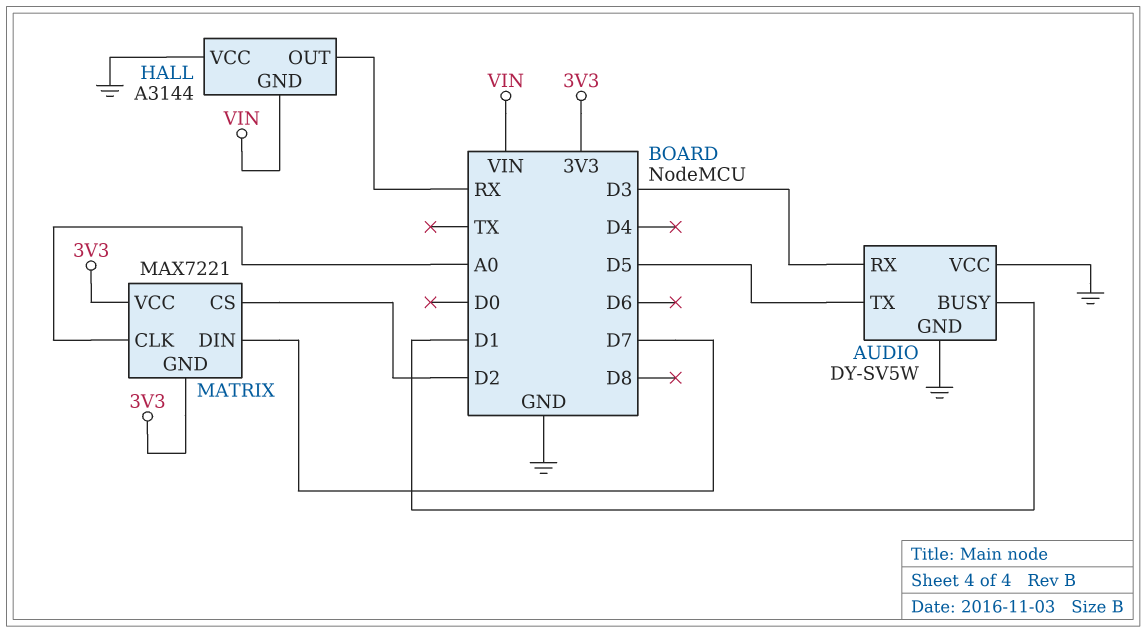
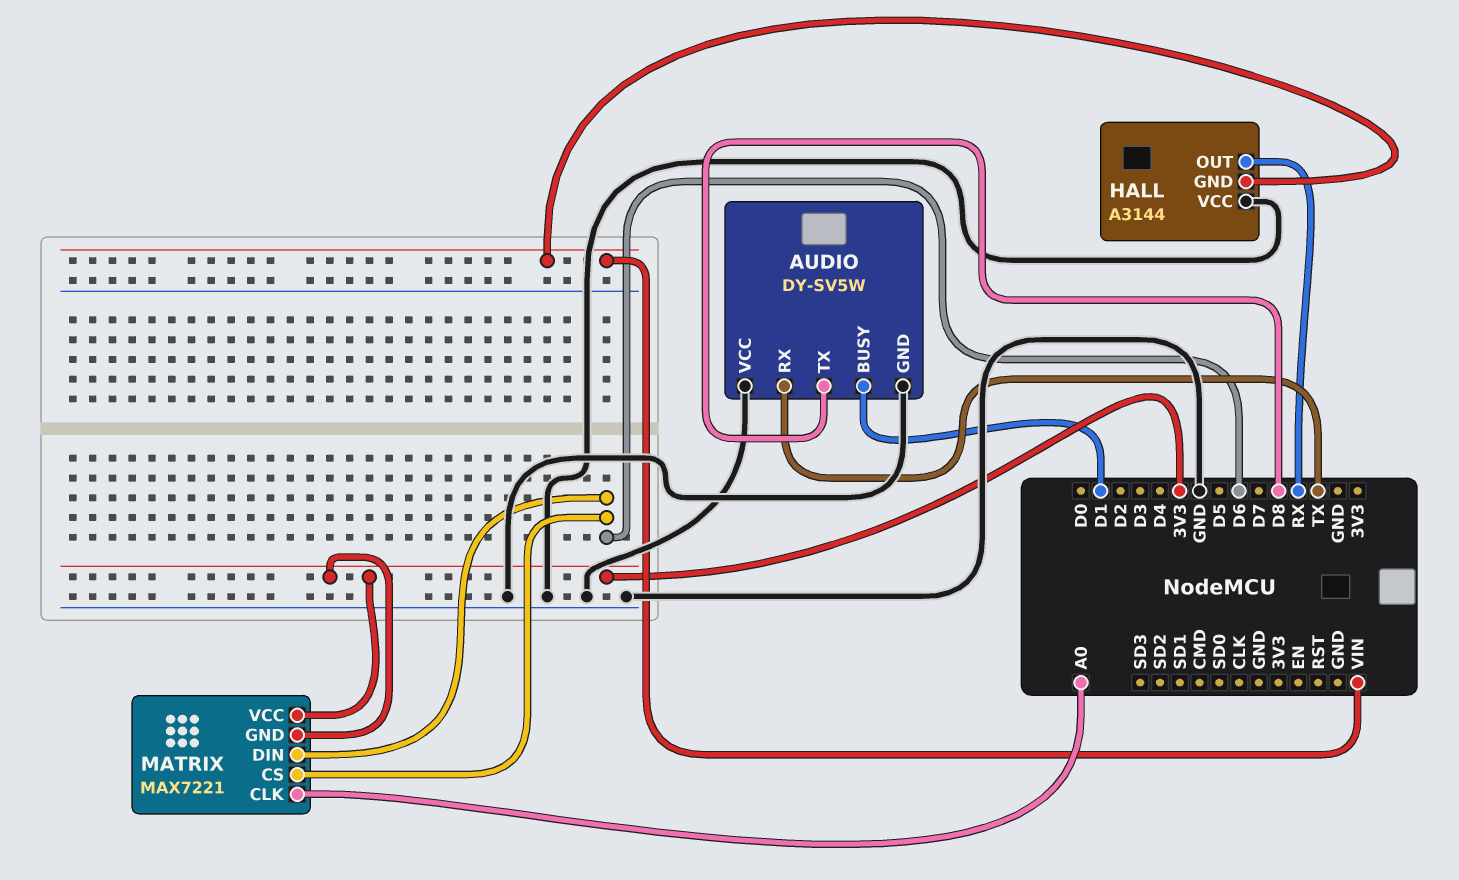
AUDIO pin RX: D3 -> TX
AUDIO pin TX: D5 -> D8
MATRIX pin CS: D2 -> D6
MATRIX pin DIN: D7 -> D6

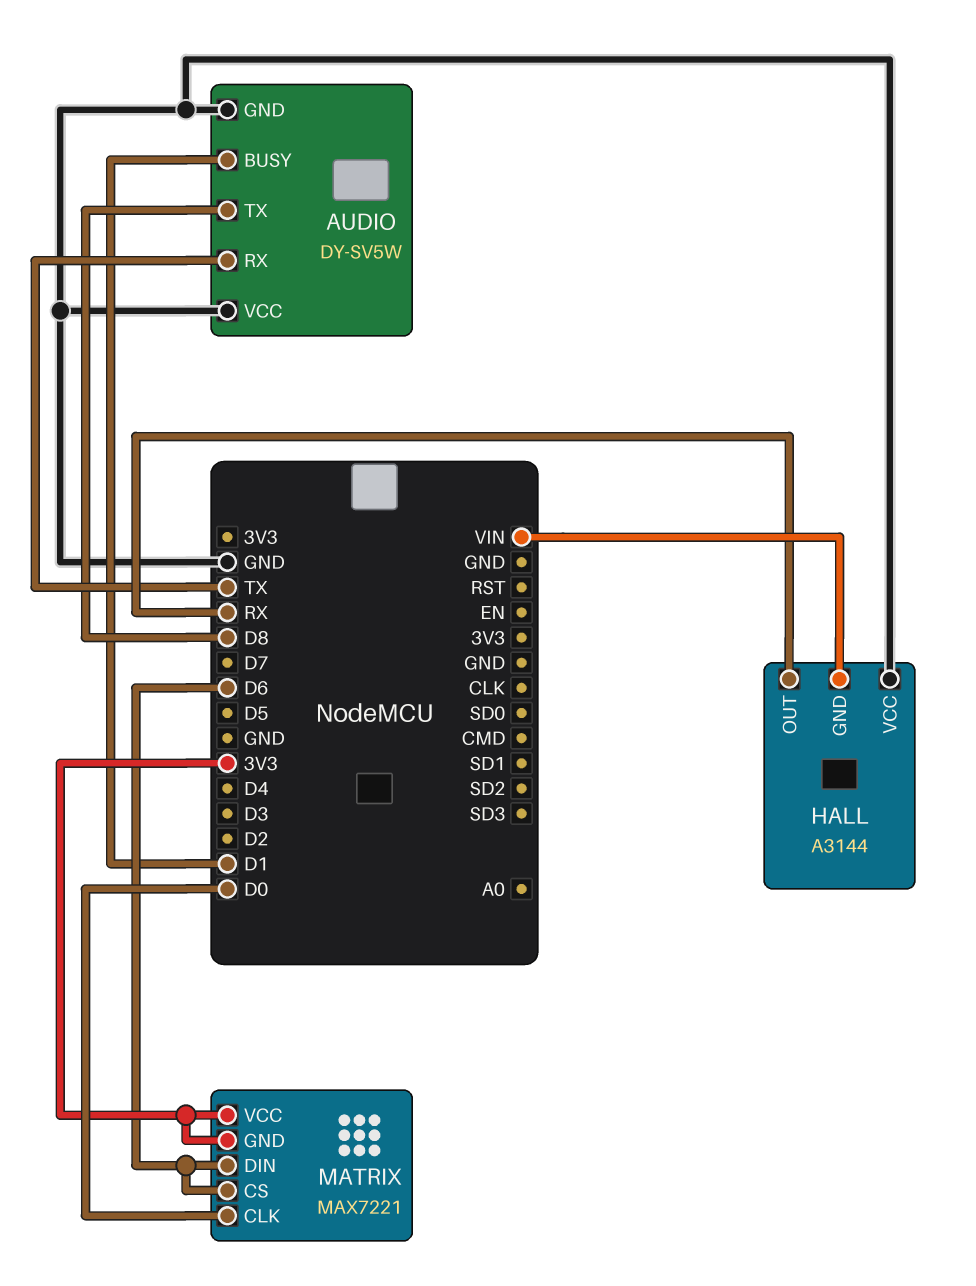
MATRIX pin CLK: A0 -> D0

